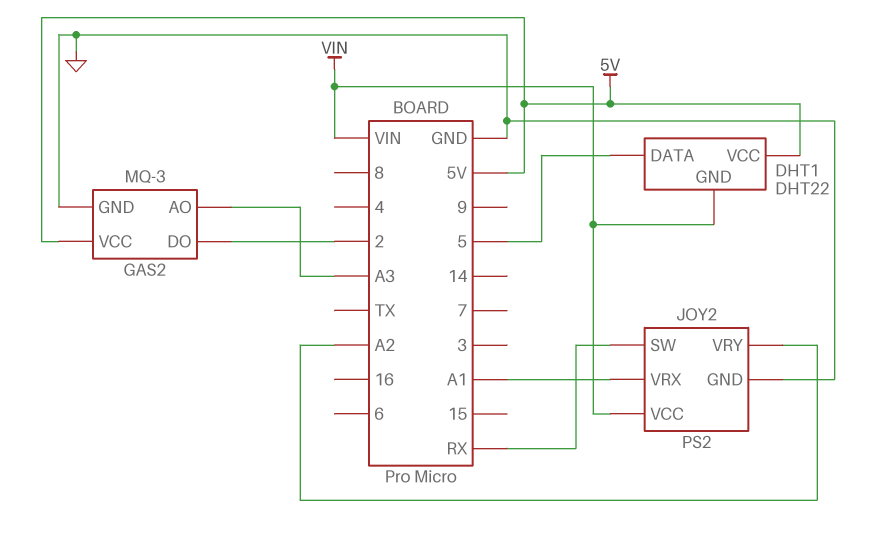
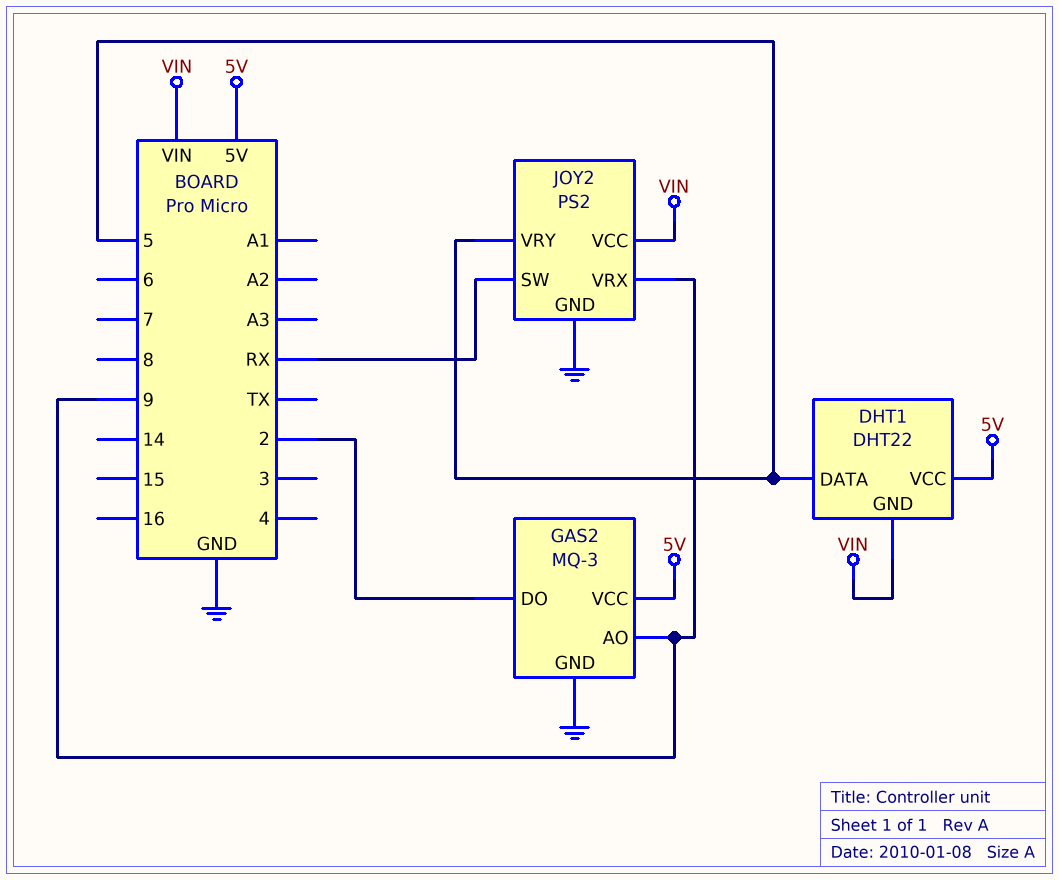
GAS2 pin AO: A3 -> 9
JOY2 pin VRX: A1 -> 9
JOY2 pin VRY: A2 -> 5

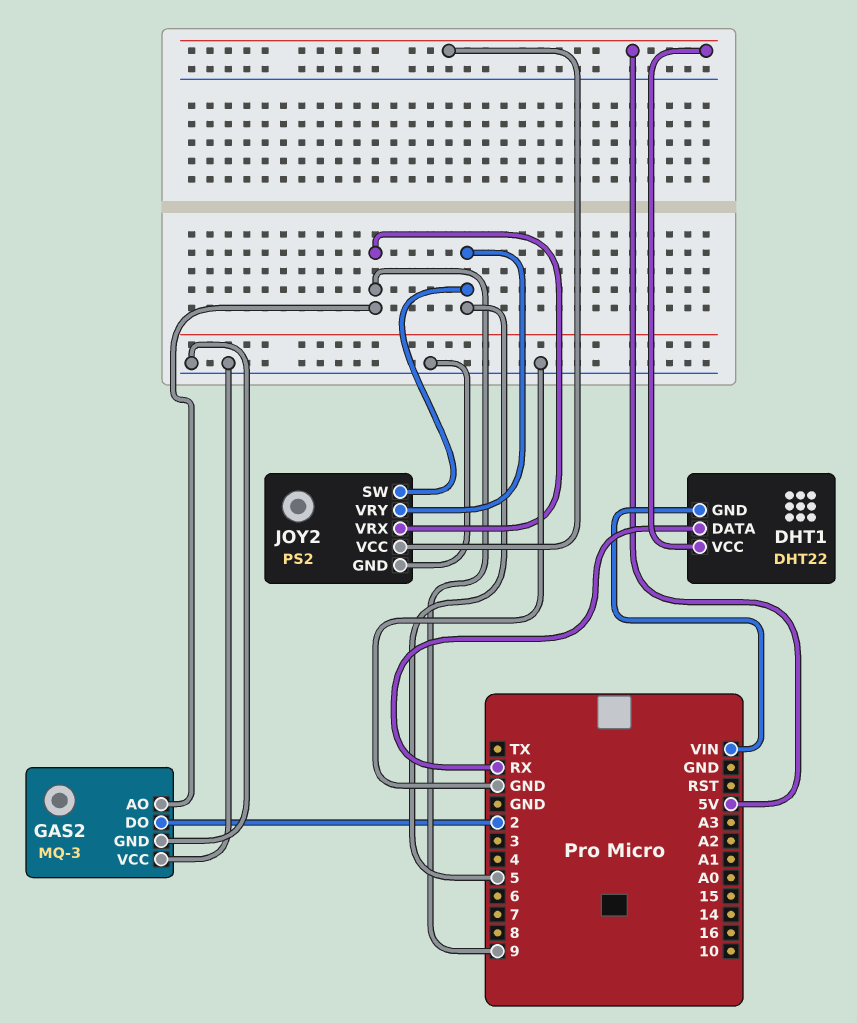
DHT1 pin DATA: 5 -> RX
GAS2 pin VCC: 5V -> GND
JOY2 pin SW: RX -> 5
JOY2 pin VCC: VIN -> 5V

